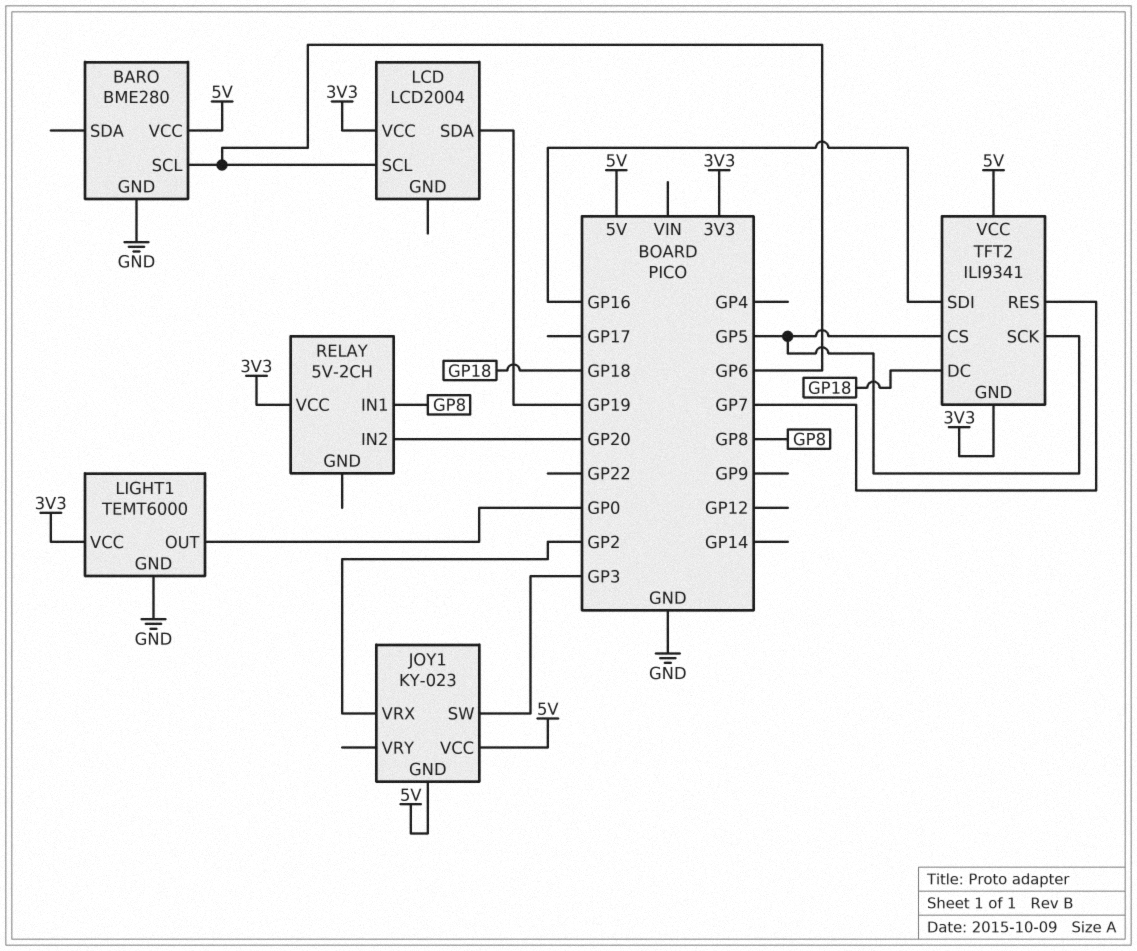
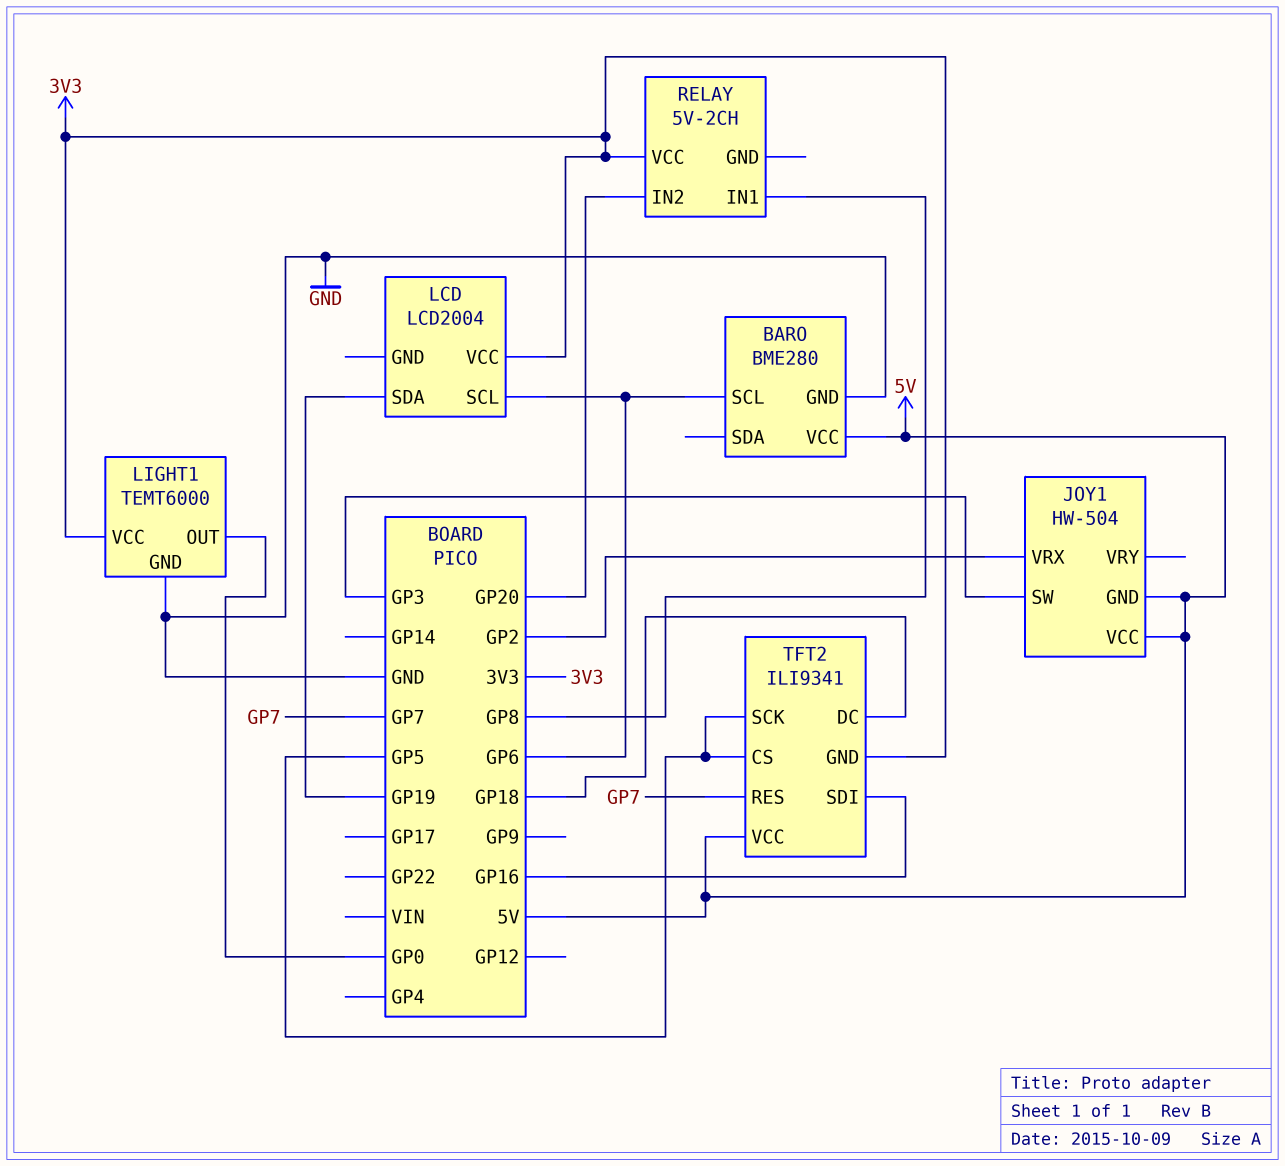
JOY1: KY-023 -> HW-504

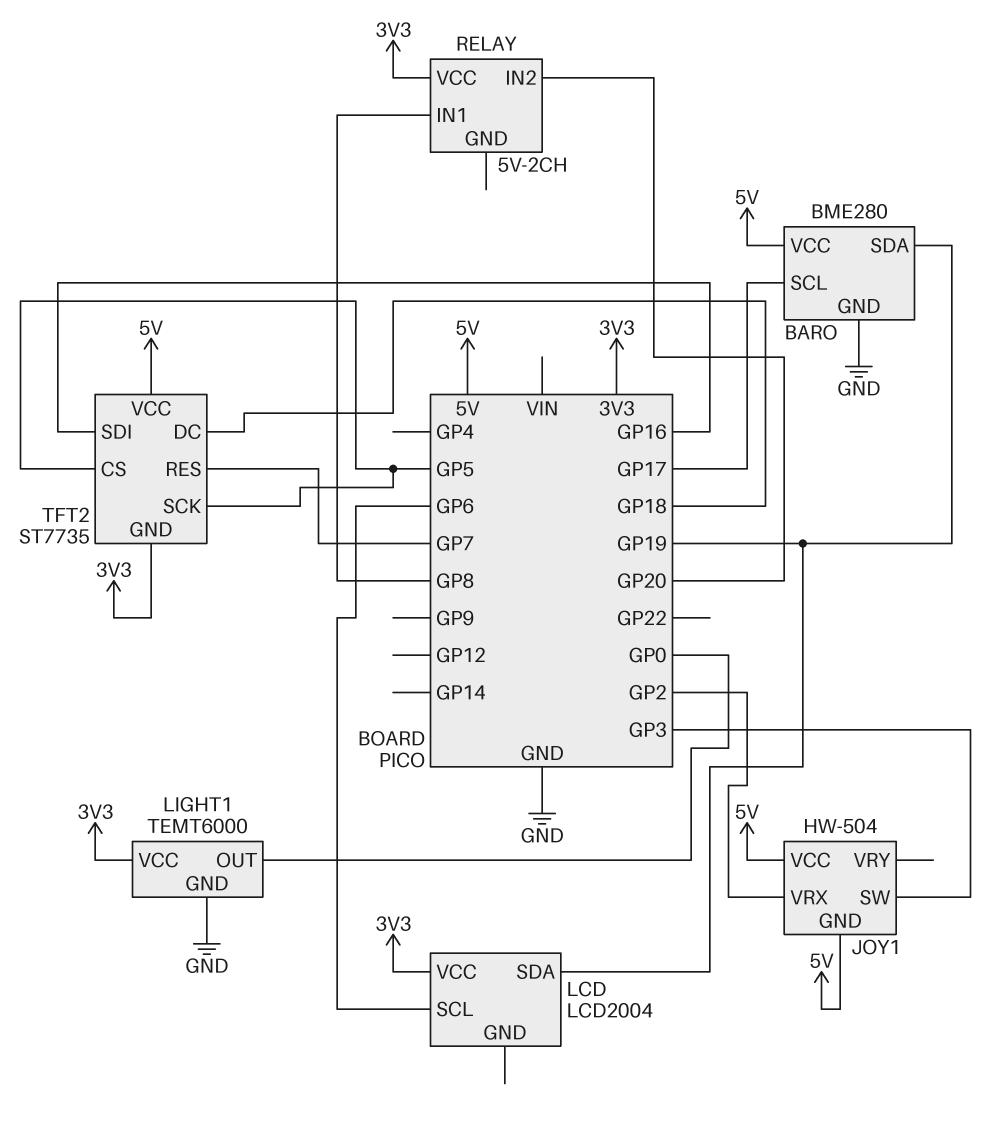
BARO pin SCL: GP6 -> GP17
BARO pin SDA: none -> GP19
TFT2: ILI9341 -> ST7735

